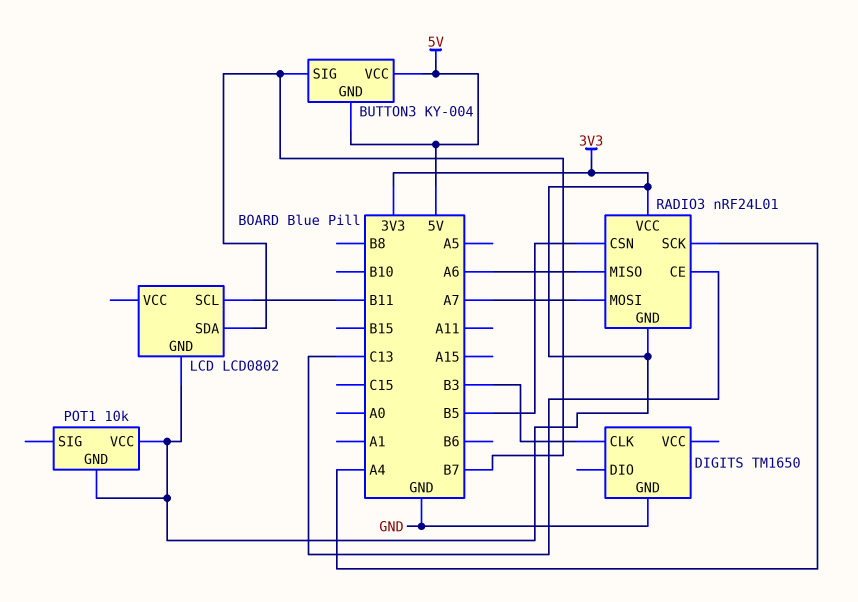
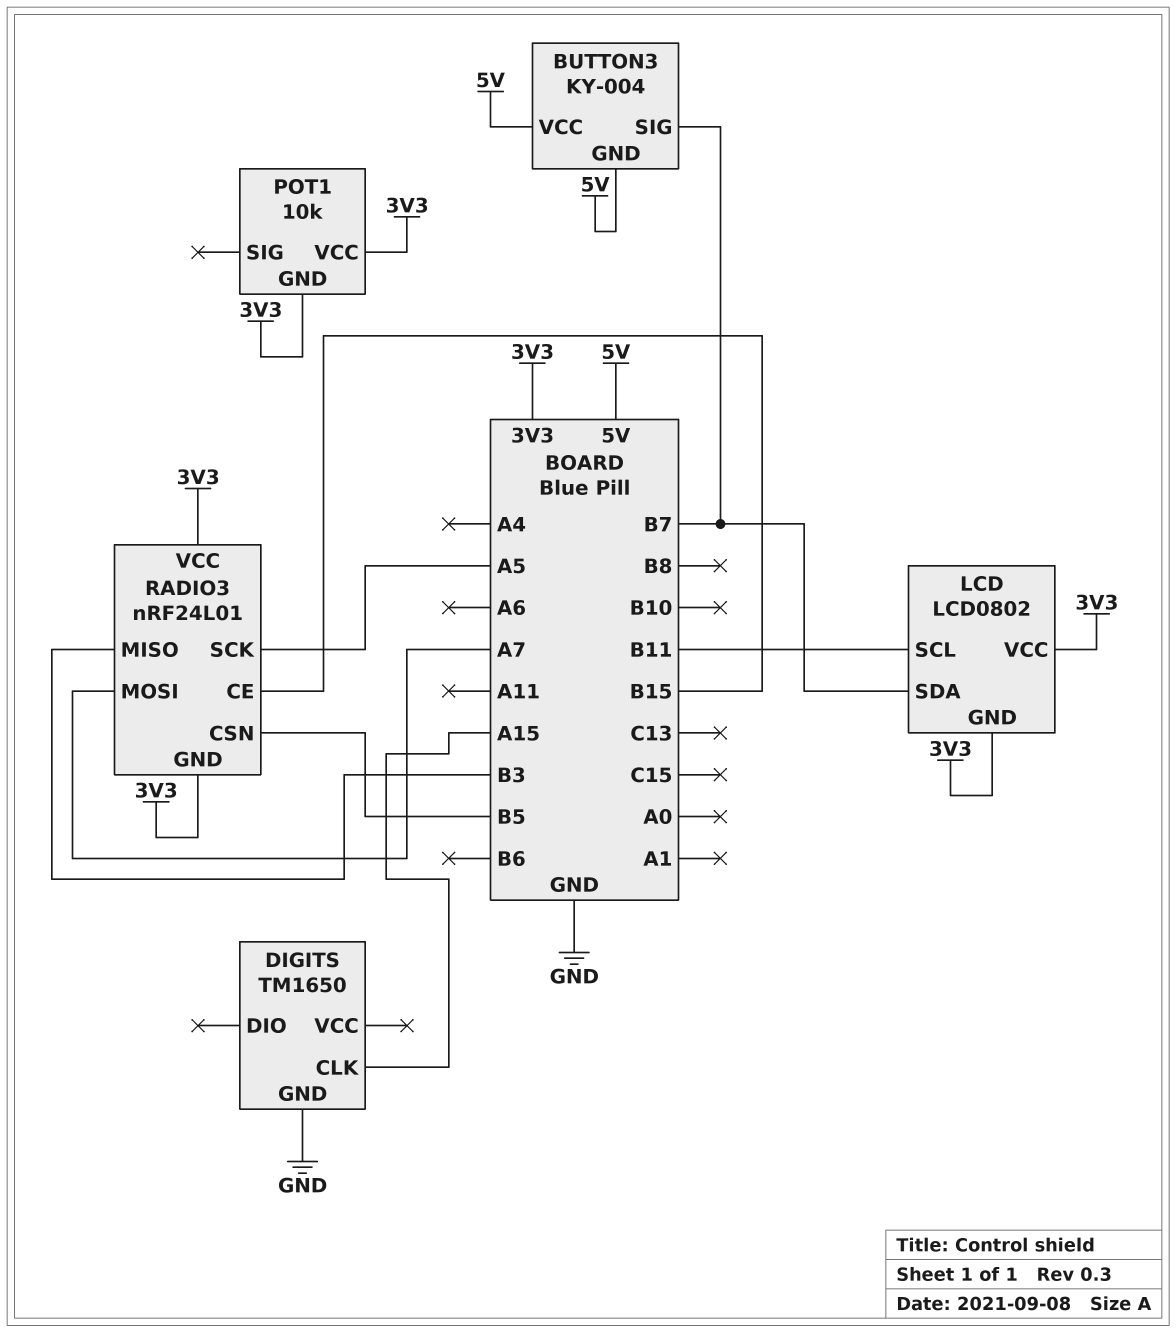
DIGITS pin CLK: B3 -> A15
LCD pin VCC: none -> 3V3
RADIO3 pin CE: C13 -> B15
RADIO3 pin MISO: A6 -> B3
RADIO3 pin SCK: A4 -> A5

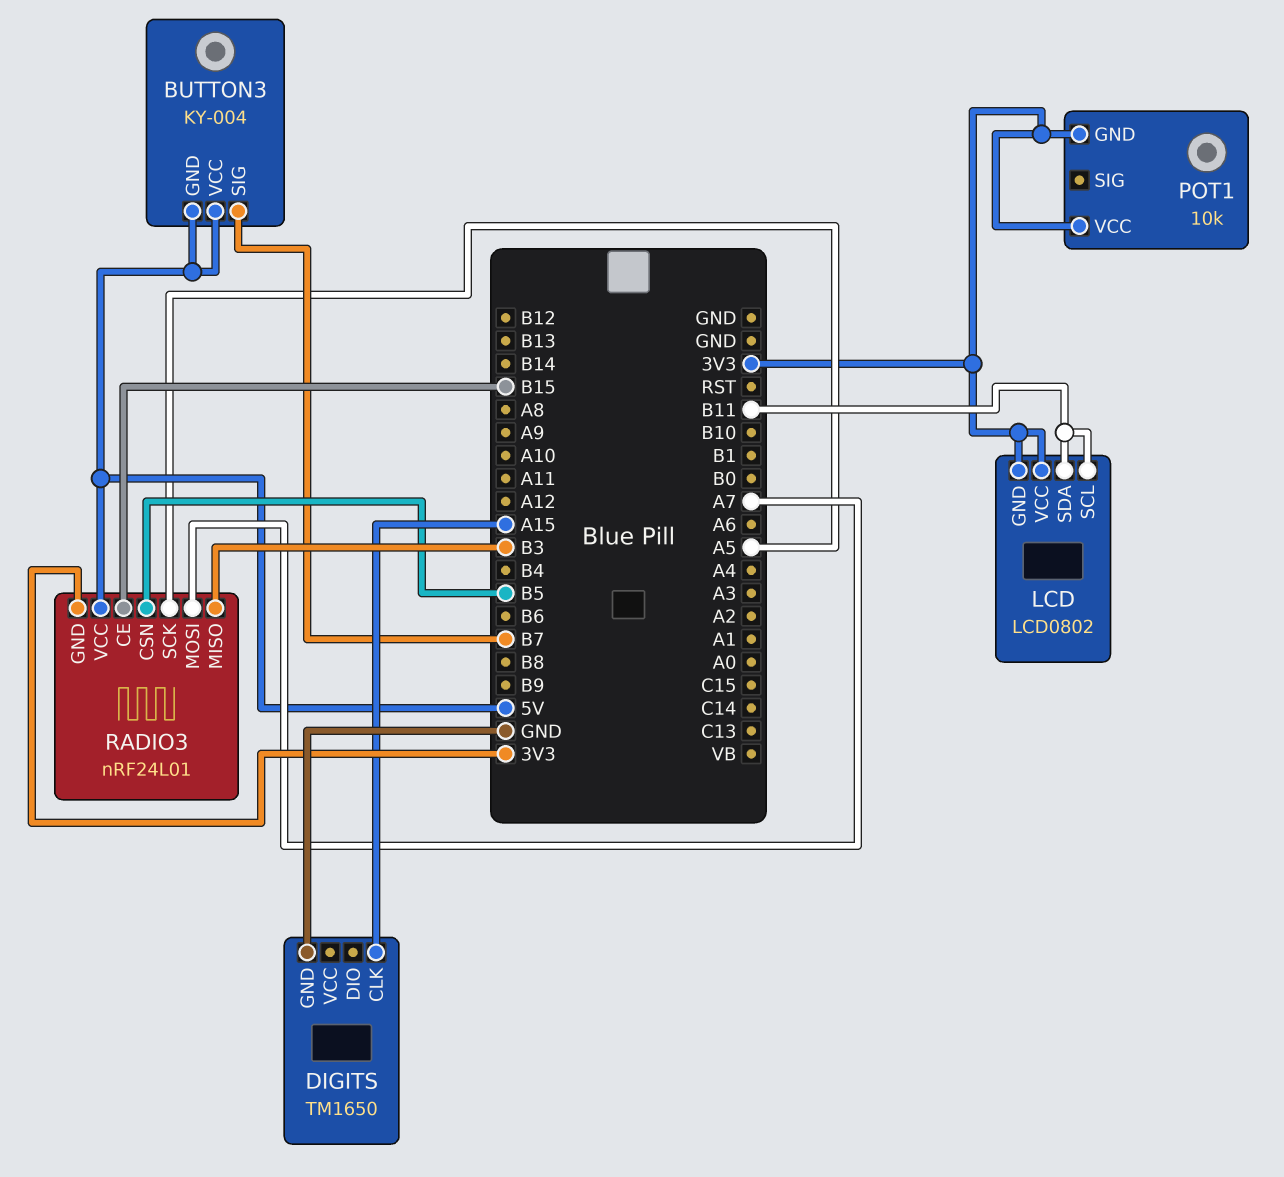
LCD pin SDA: B7 -> B11
RADIO3 pin VCC: 3V3 -> 5V

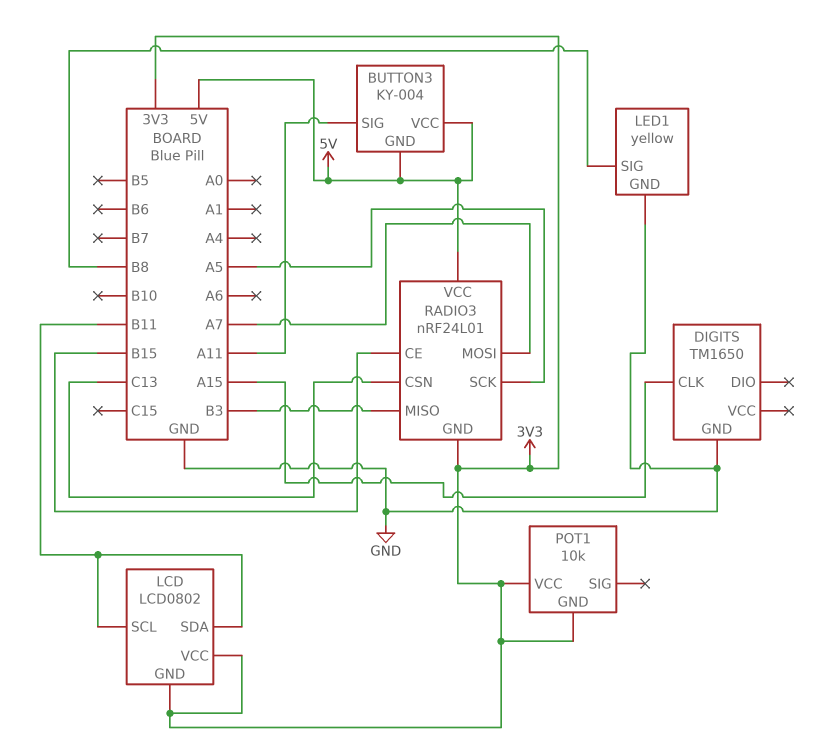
BUTTON3 pin SIG: B7 -> A11
LED1: none -> yellow
LED1 pin GND: none -> GND
LED1 pin SIG: none -> B8
RADIO3 pin CSN: B5 -> C13

